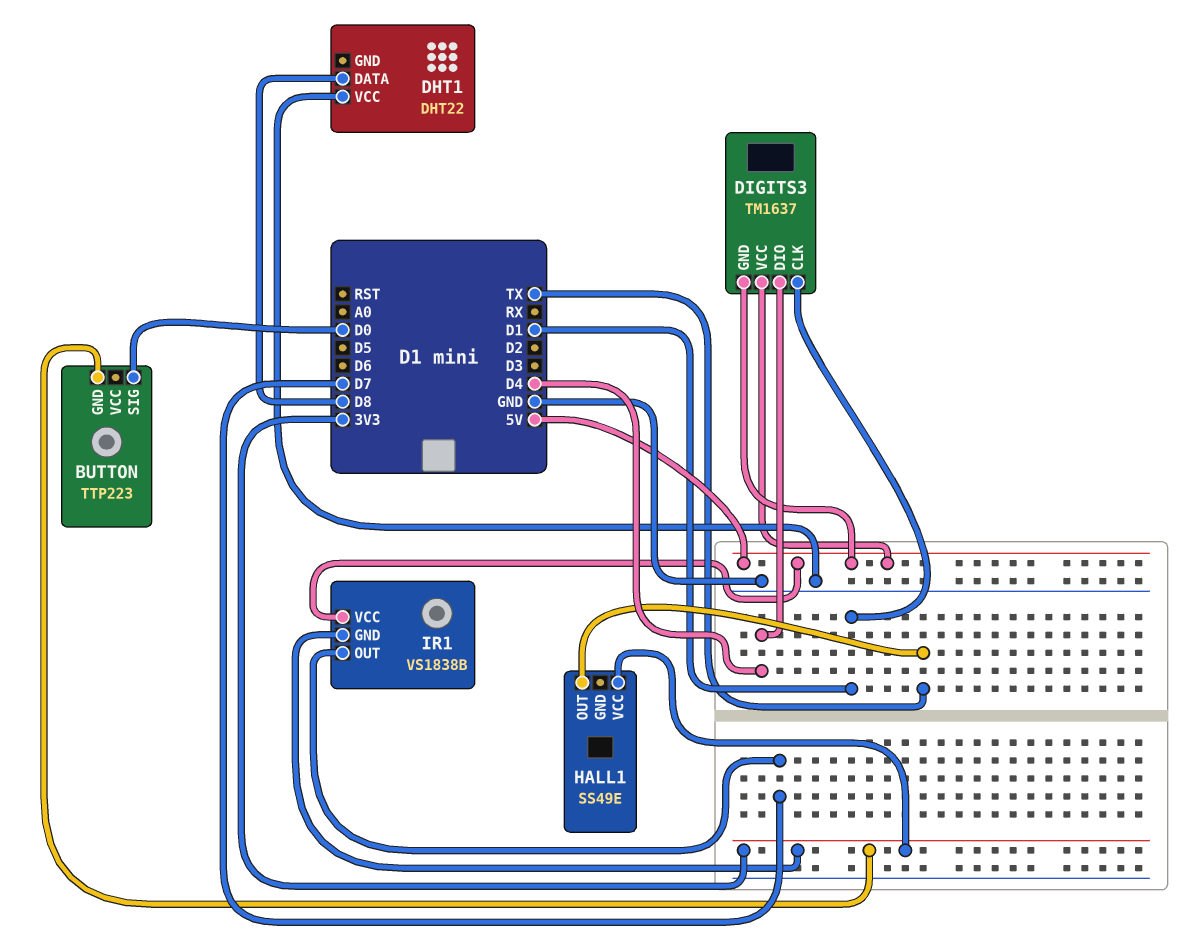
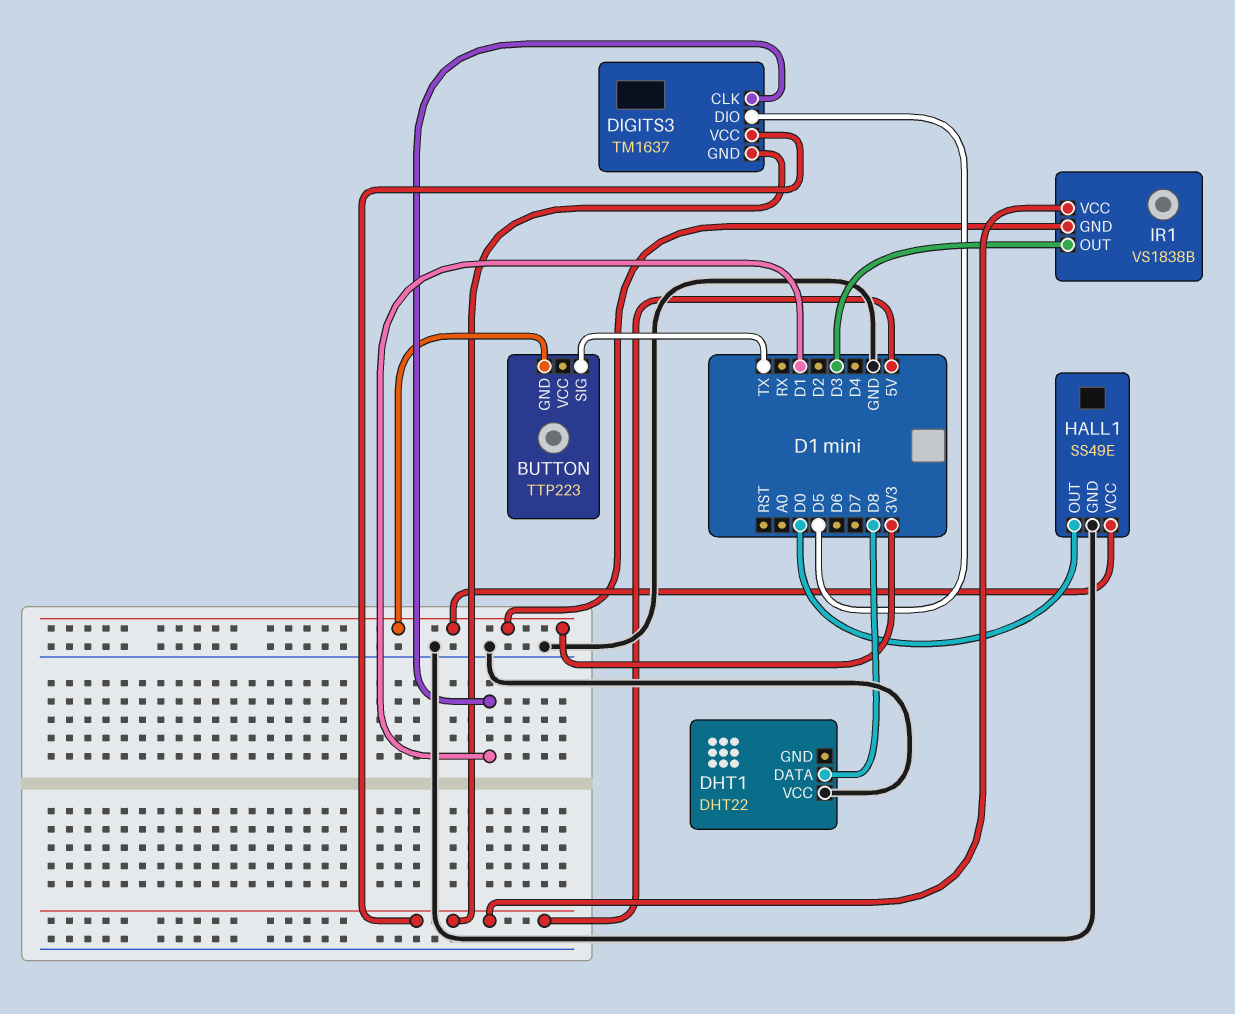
BUTTON pin SIG: D0 -> TX
DIGITS3 pin DIO: D4 -> D5
HALL1 pin GND: none -> GND
HALL1 pin OUT: TX -> D0
IR1 pin OUT: D7 -> D3

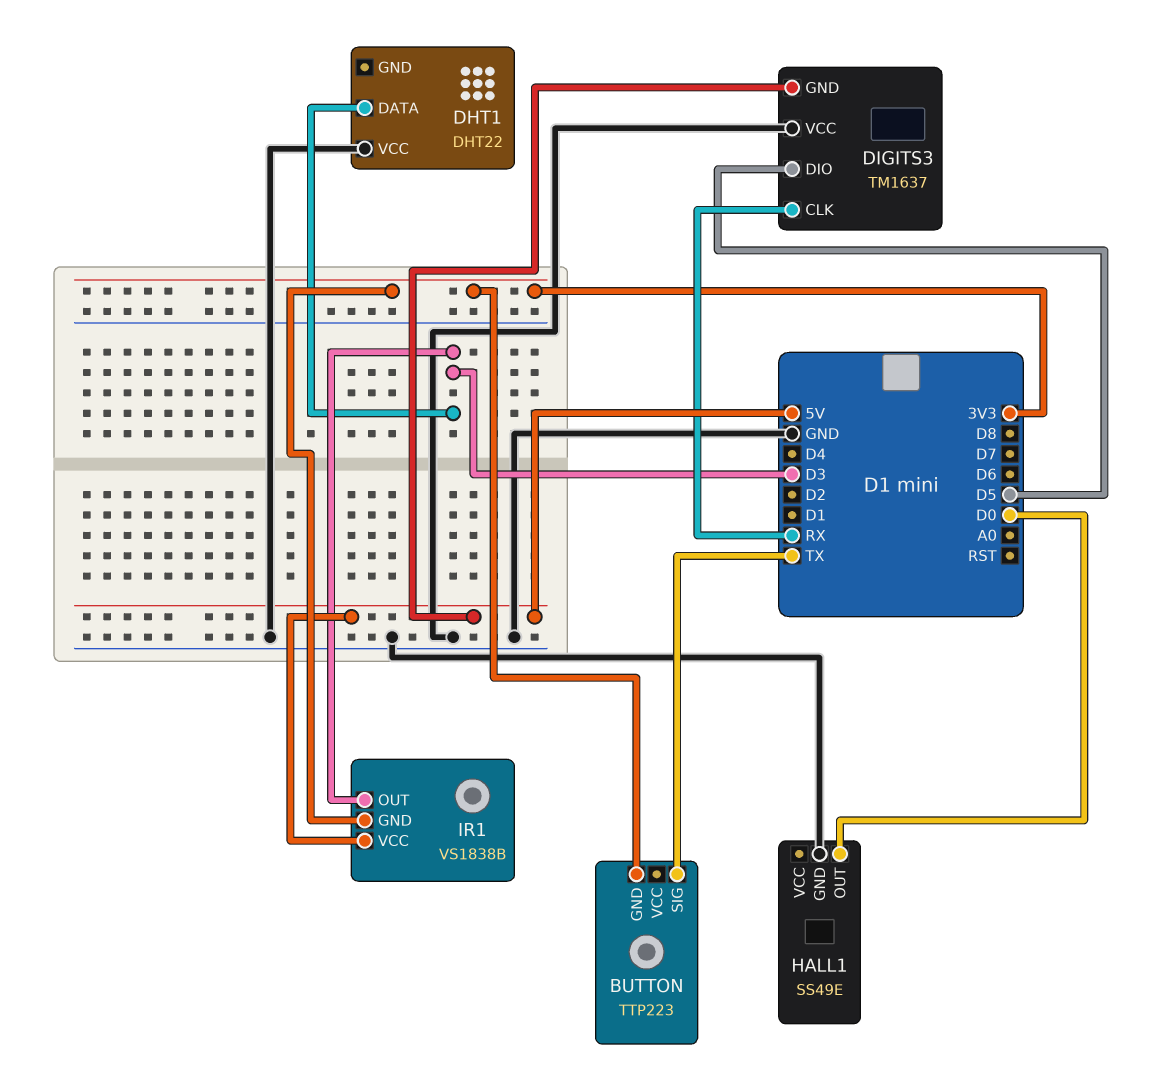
DHT1 pin DATA: D8 -> D3
DIGITS3 pin CLK: D1 -> RX
DIGITS3 pin VCC: 5V -> GND
HALL1 pin VCC: 3V3 -> none

